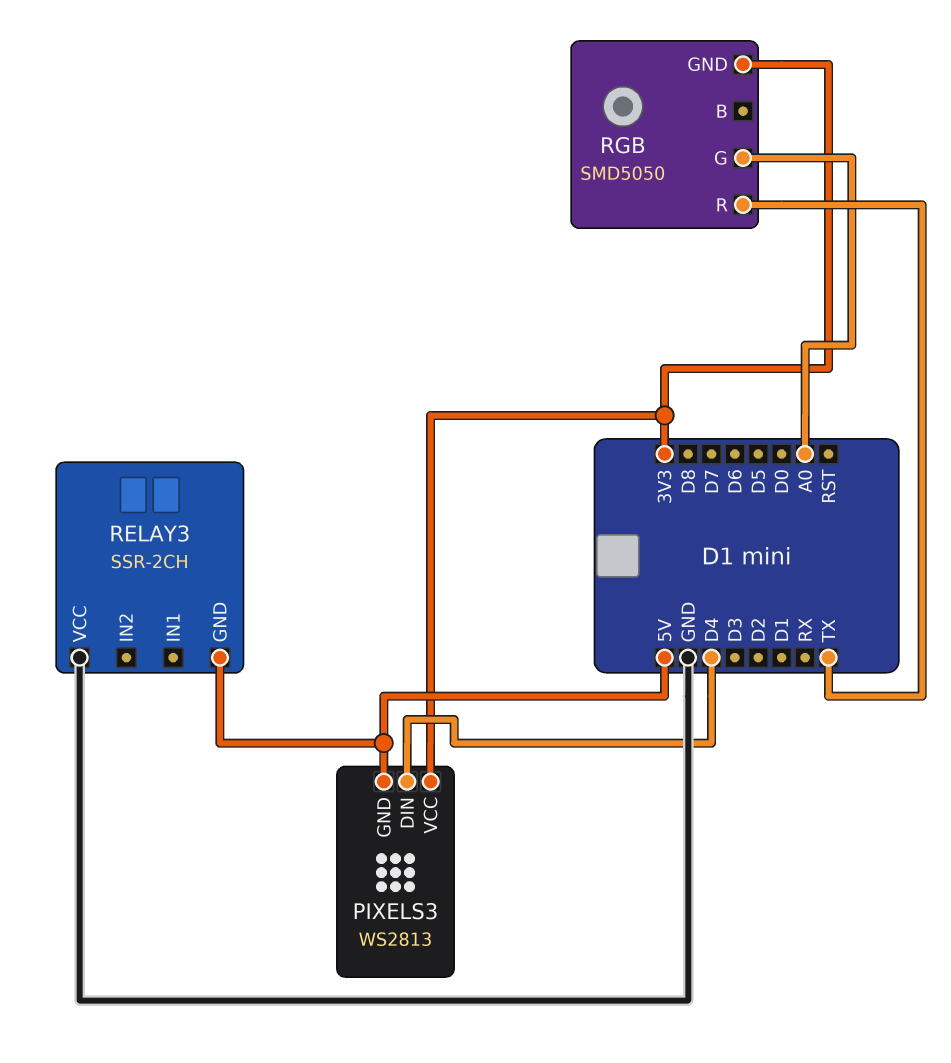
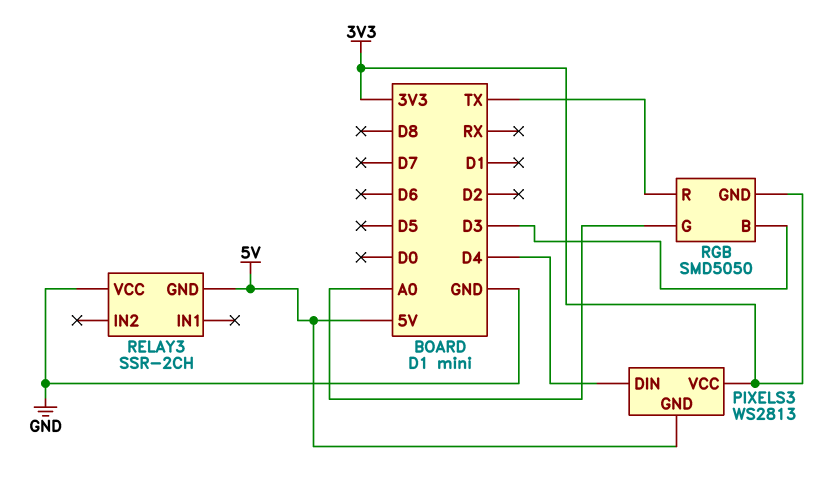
RGB pin B: none -> D3

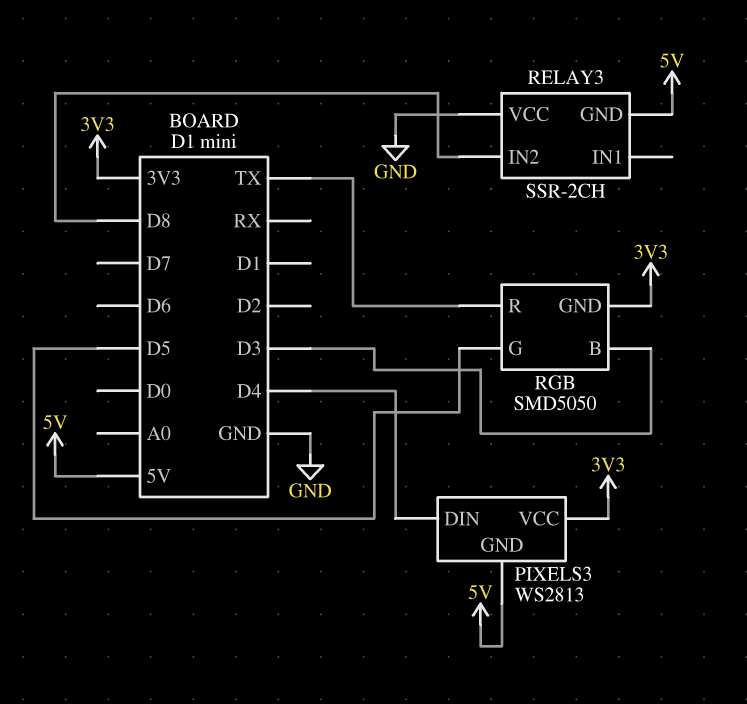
RELAY3 pin IN2: none -> D8
RGB pin G: A0 -> D5

